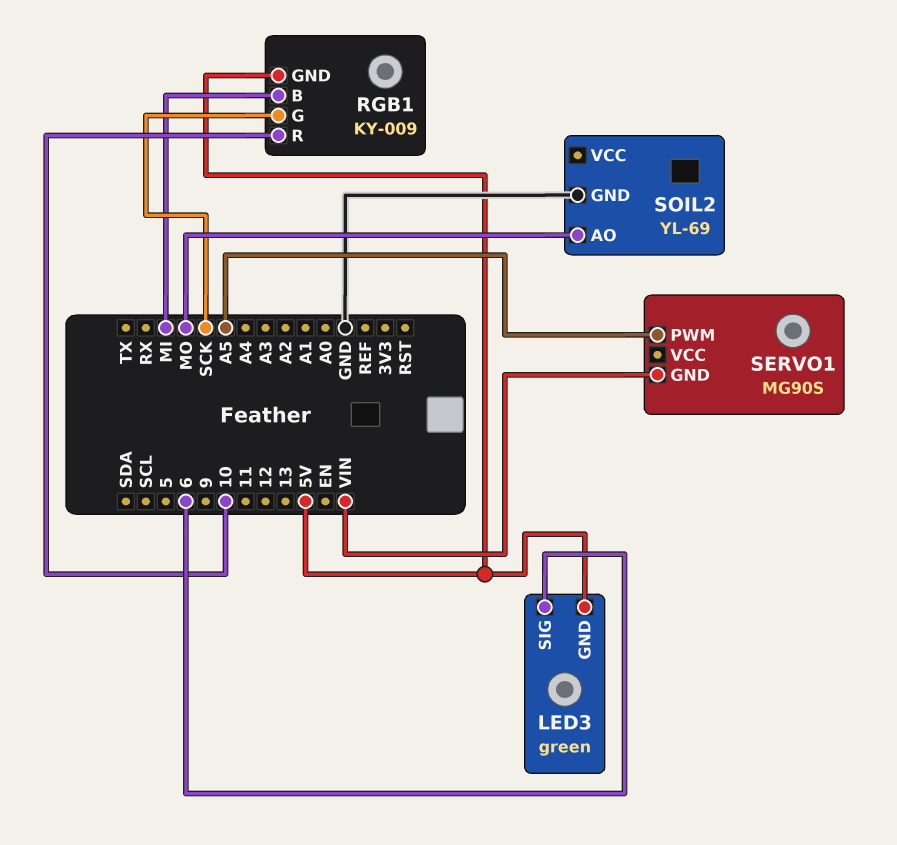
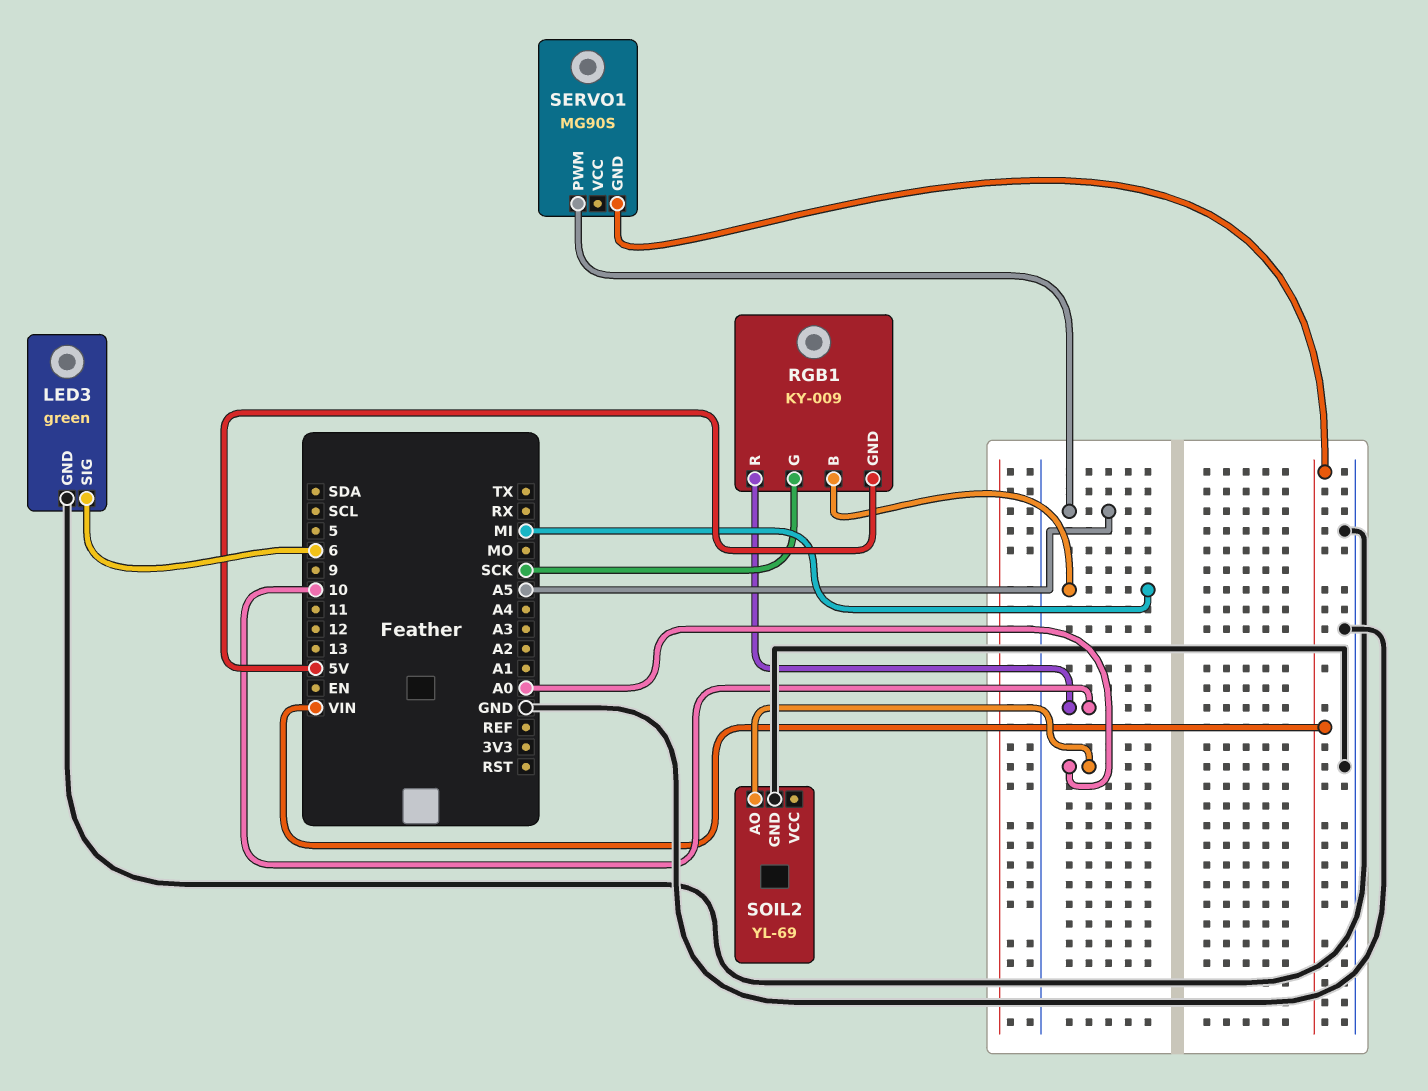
LED3 pin GND: 5V -> GND
SOIL2 pin AO: MO -> A0

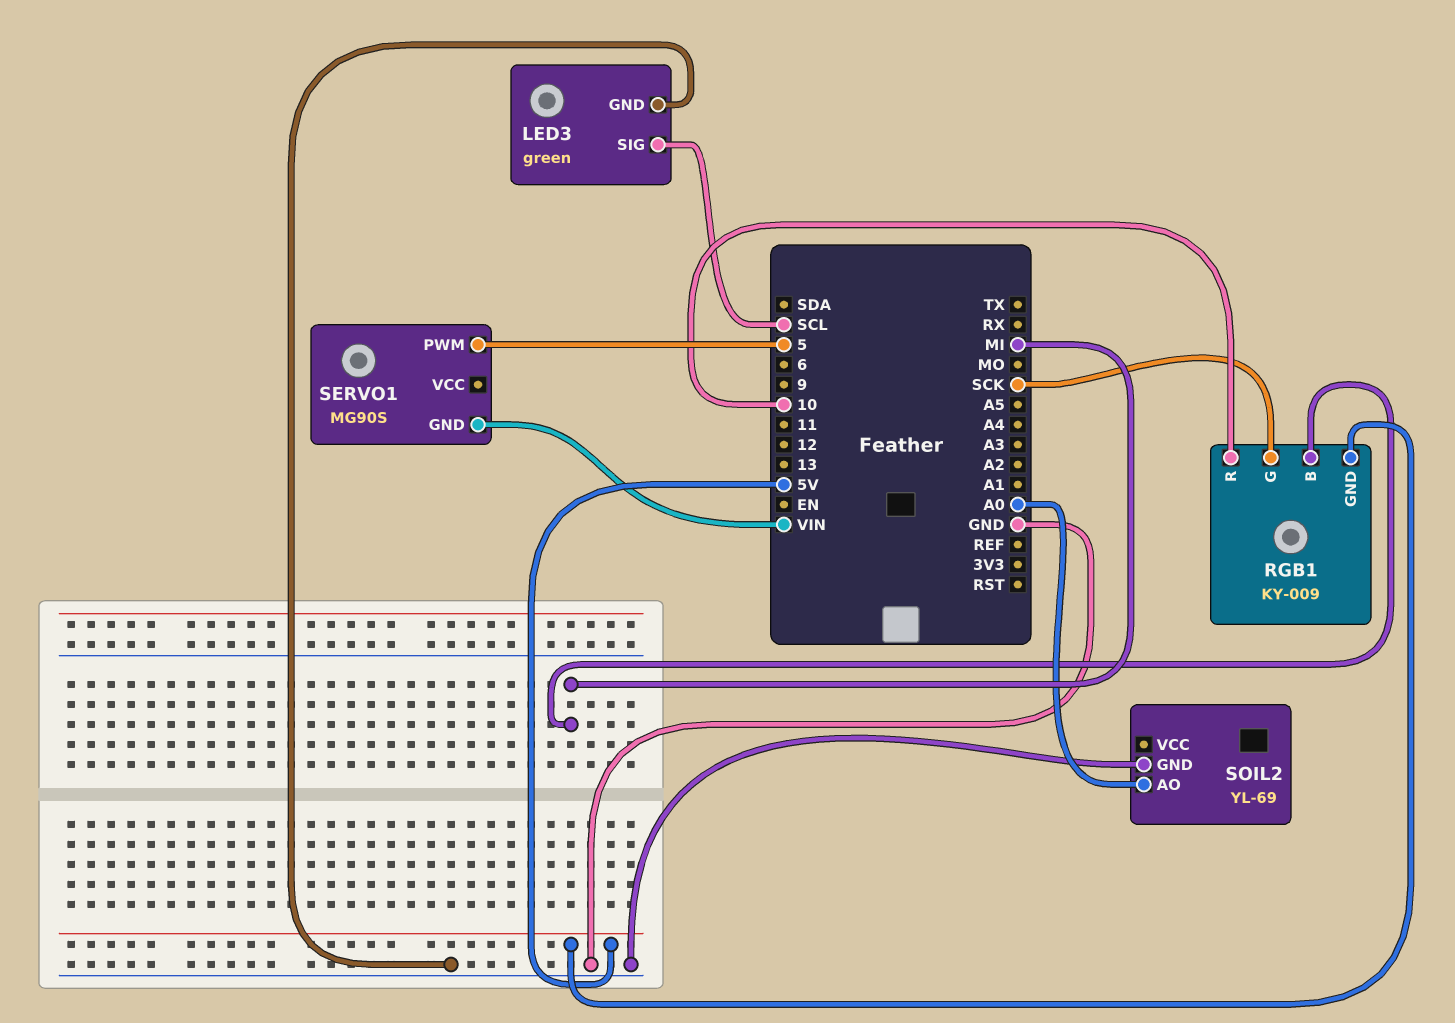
LED3 pin SIG: 6 -> SCL
SERVO1 pin PWM: A5 -> 5

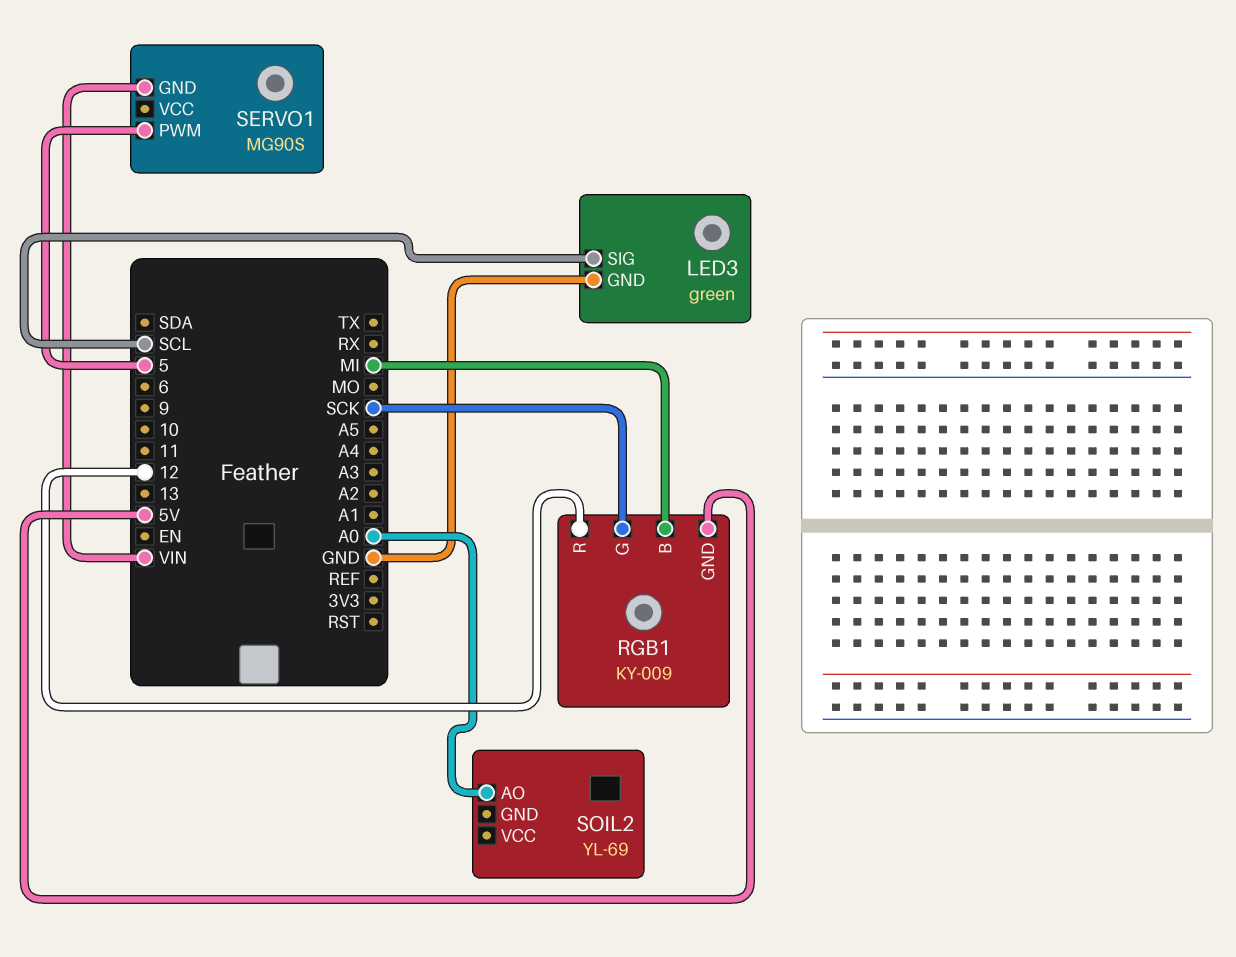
RGB1 pin R: 10 -> 12
SOIL2 pin GND: GND -> none

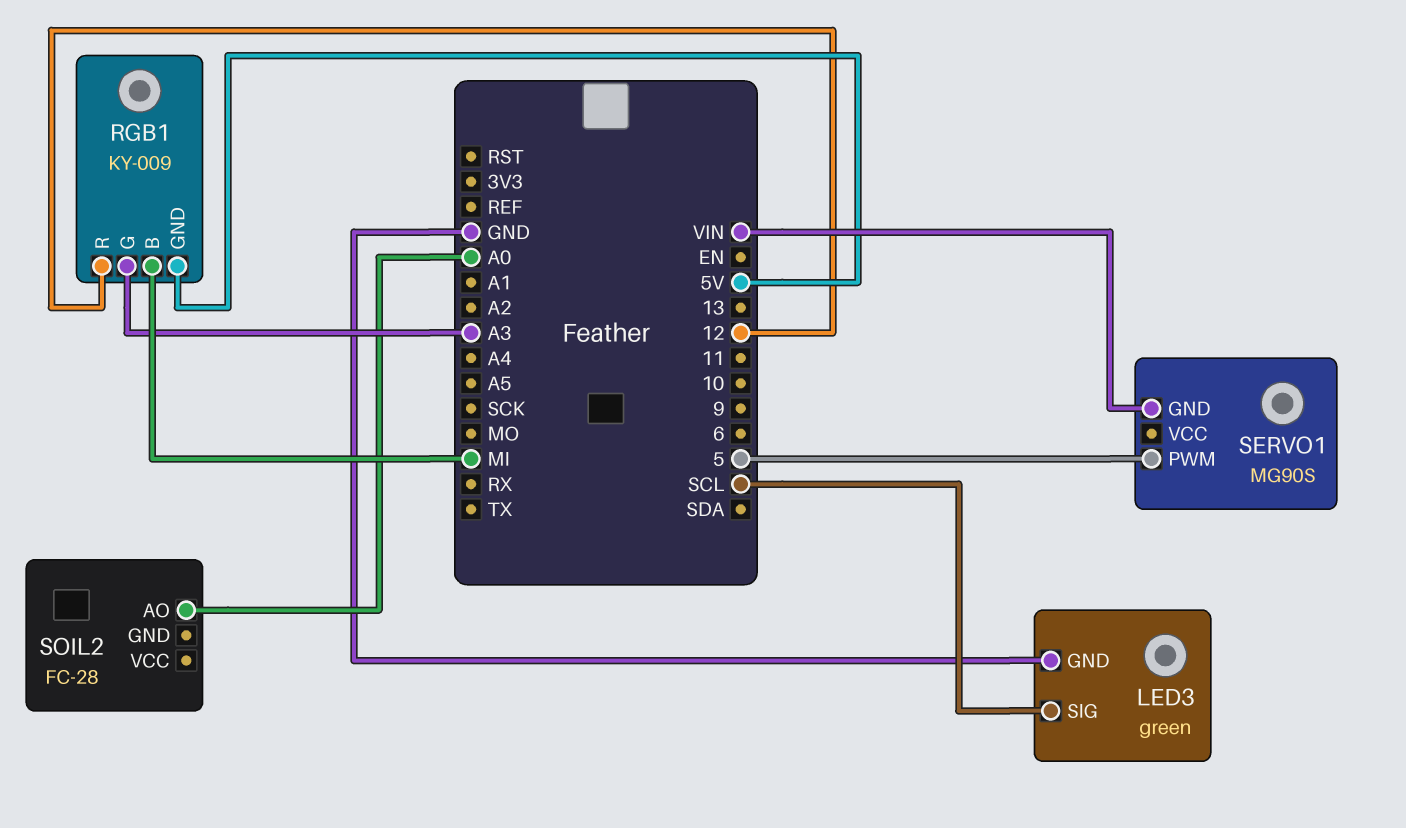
RGB1 pin G: SCK -> A3
SOIL2: YL-69 -> FC-28

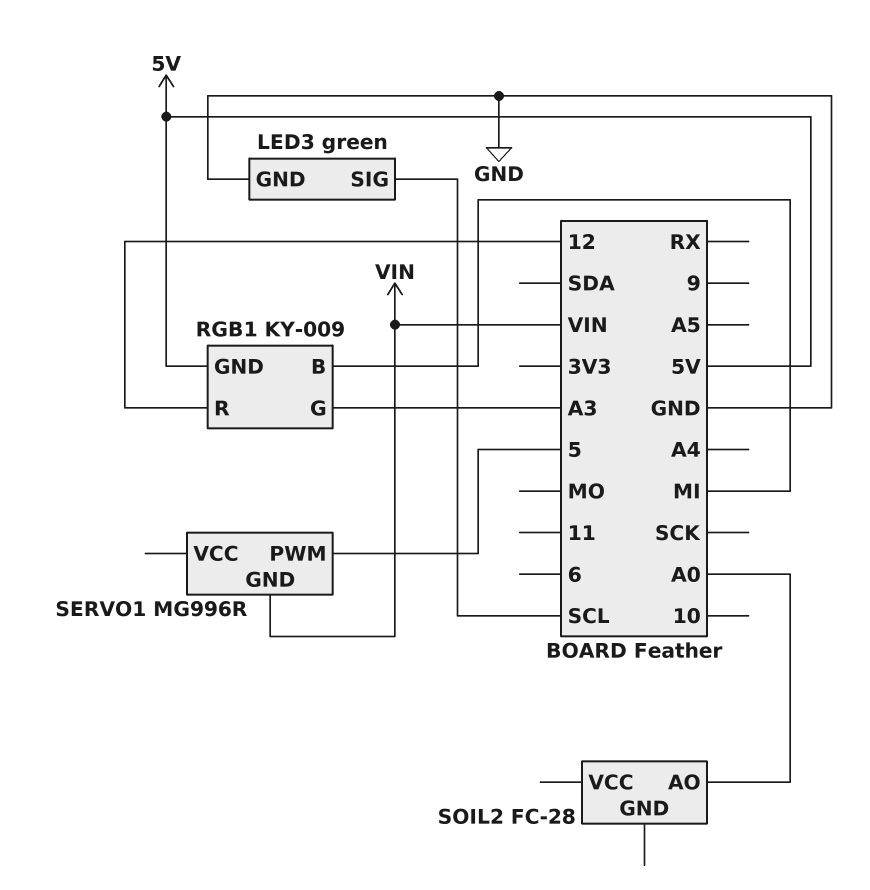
SERVO1: MG90S -> MG996R

